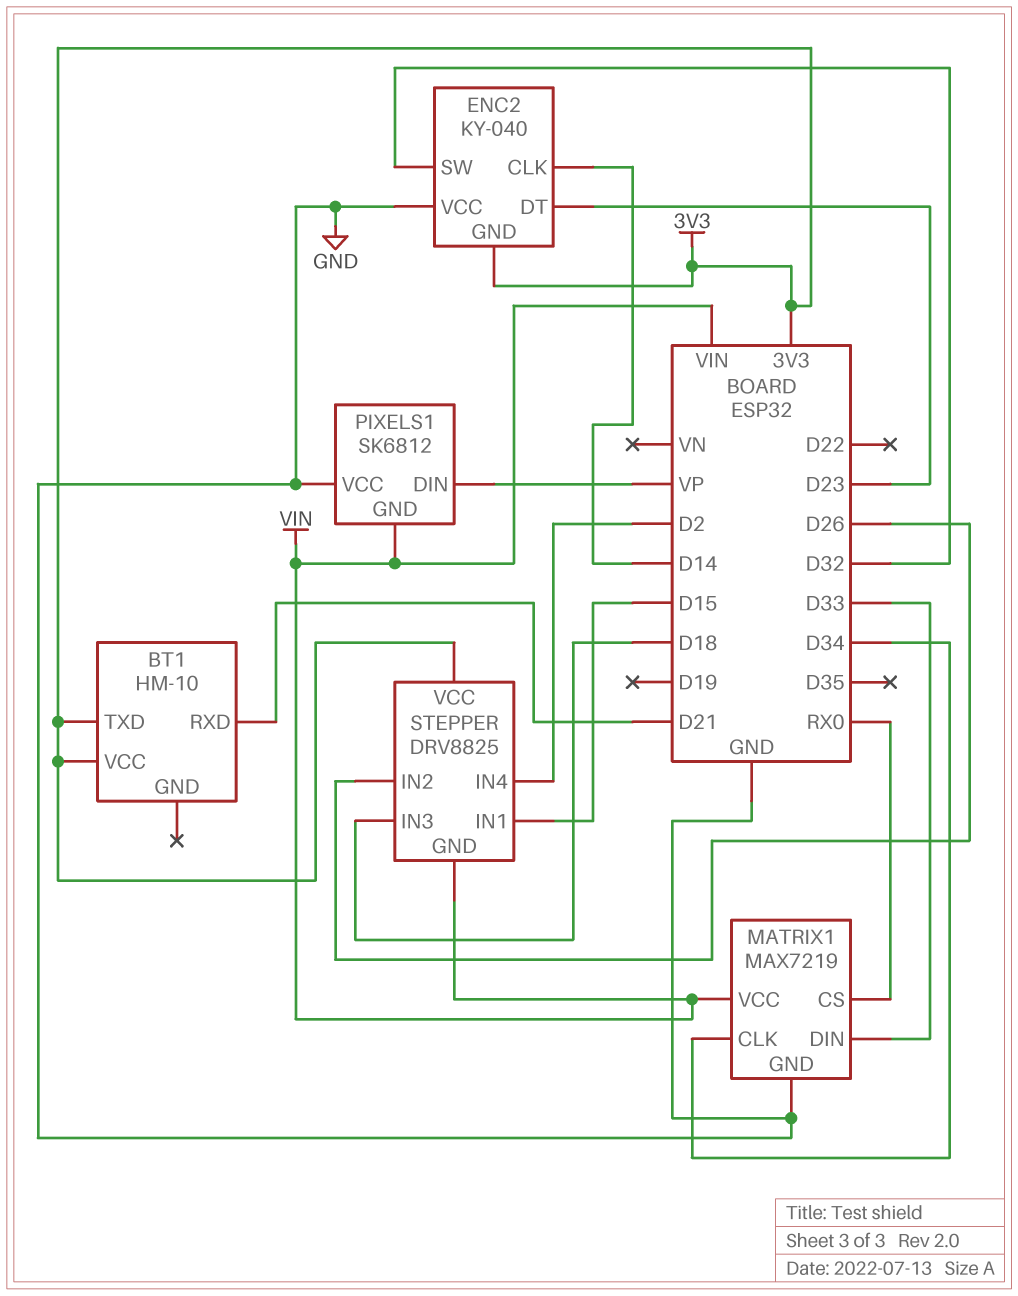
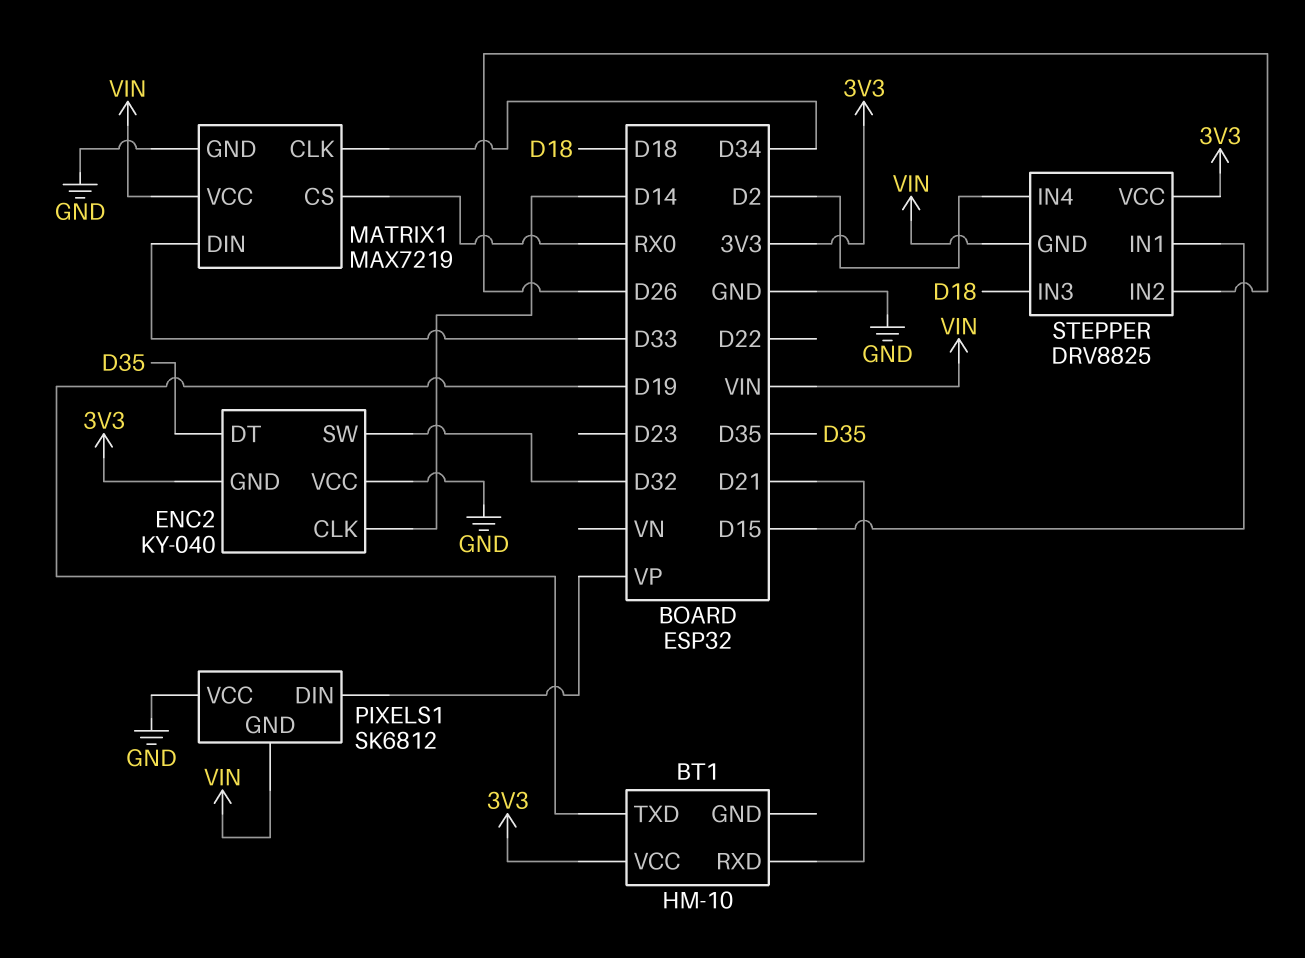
BT1 pin TXD: 3V3 -> D19
ENC2 pin DT: D23 -> D35

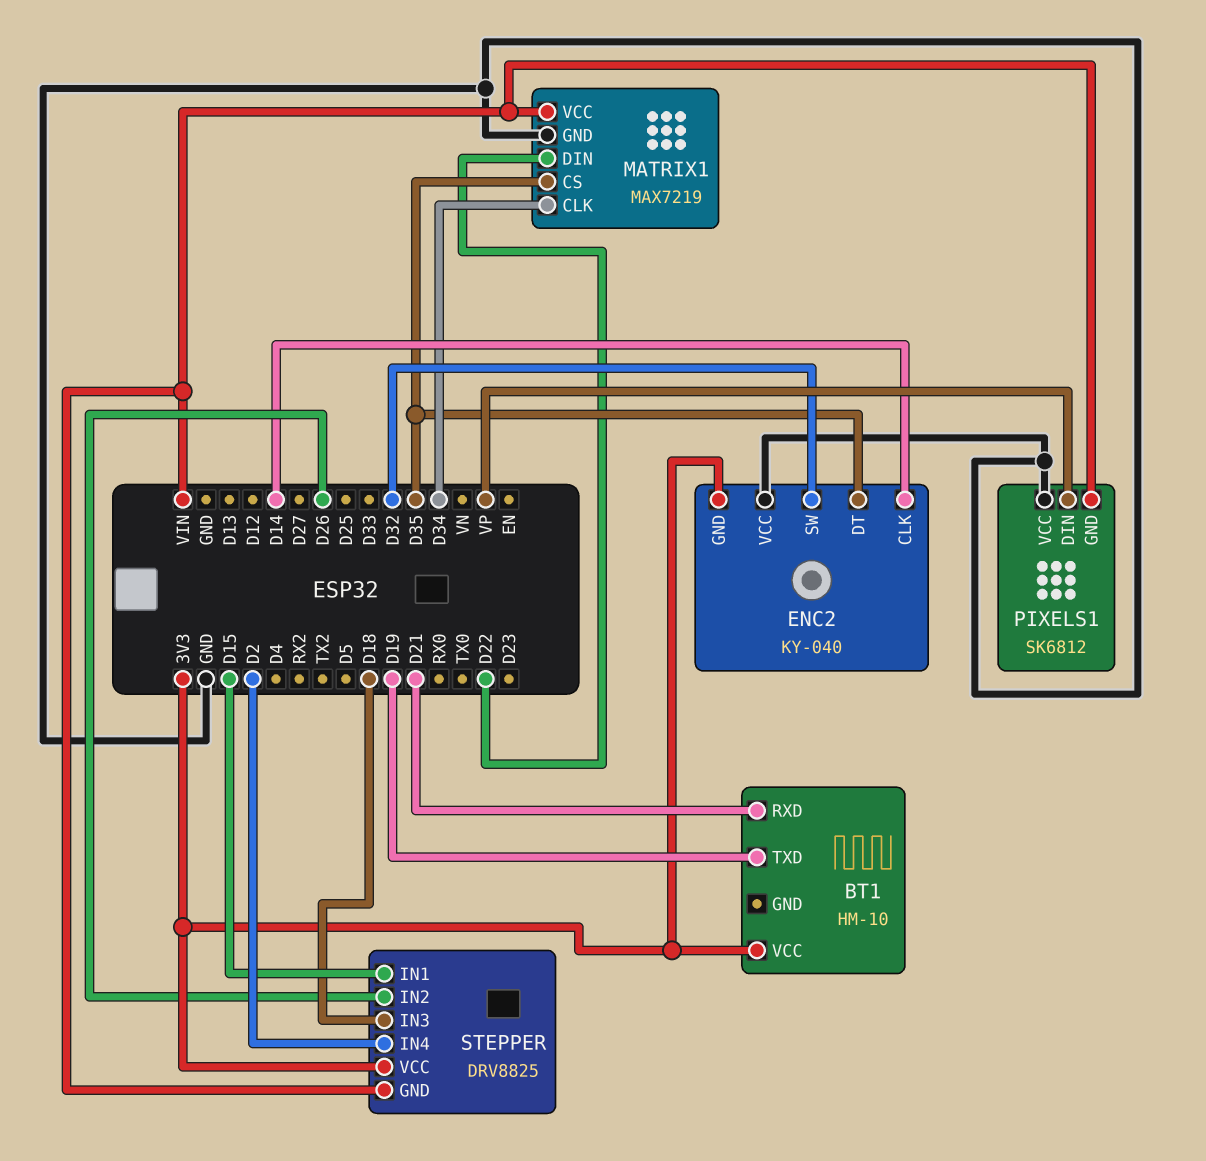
MATRIX1 pin CS: RX0 -> D35
MATRIX1 pin DIN: D33 -> D22

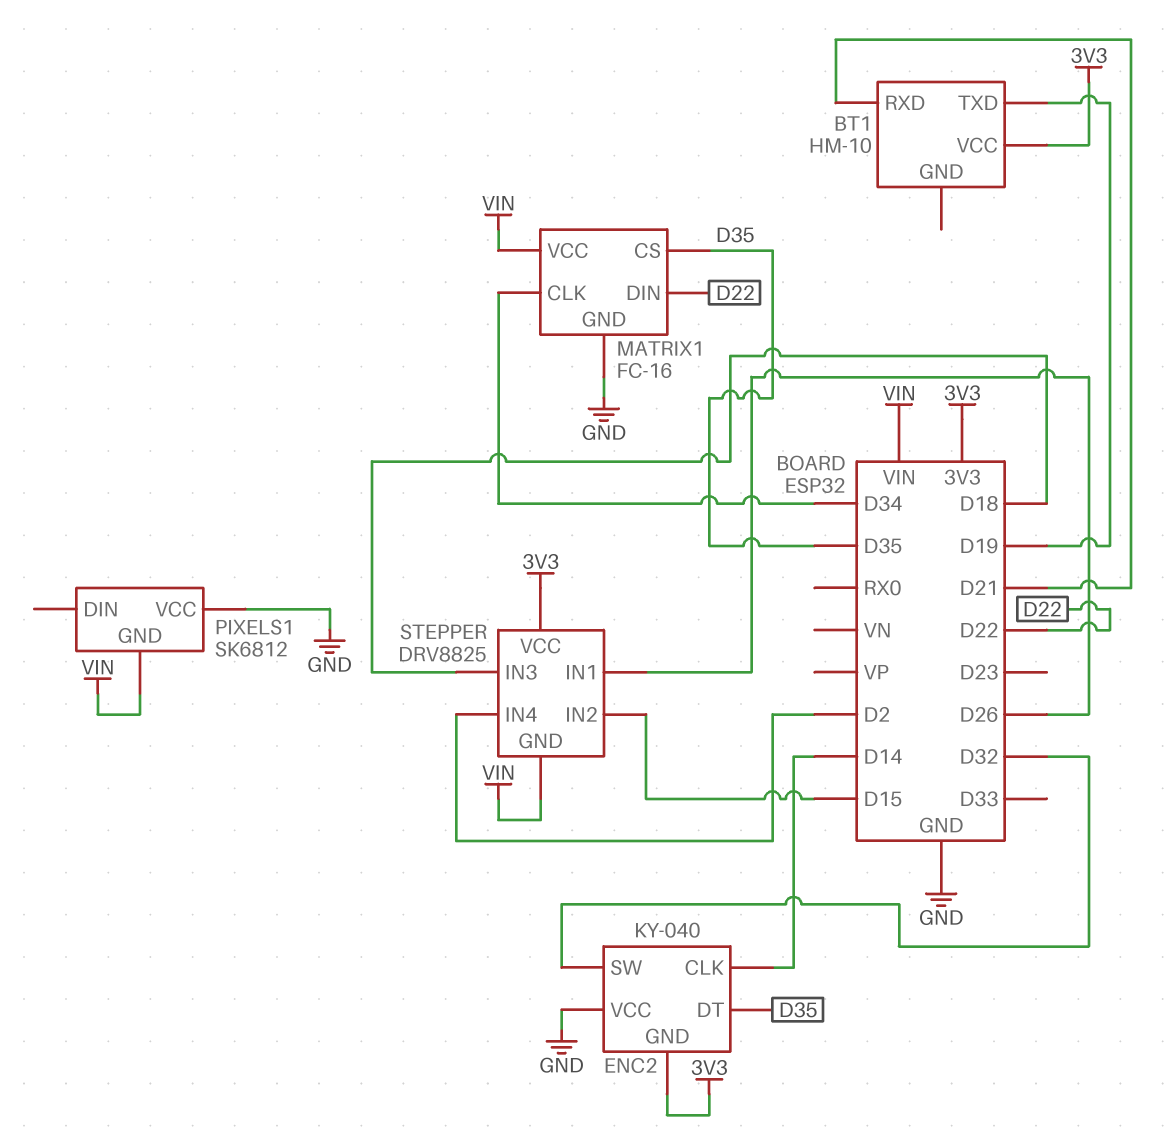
MATRIX1: MAX7219 -> FC-16
PIXELS1 pin DIN: VP -> none
STEPPER pin IN1: D15 -> D26
STEPPER pin IN2: D26 -> D15

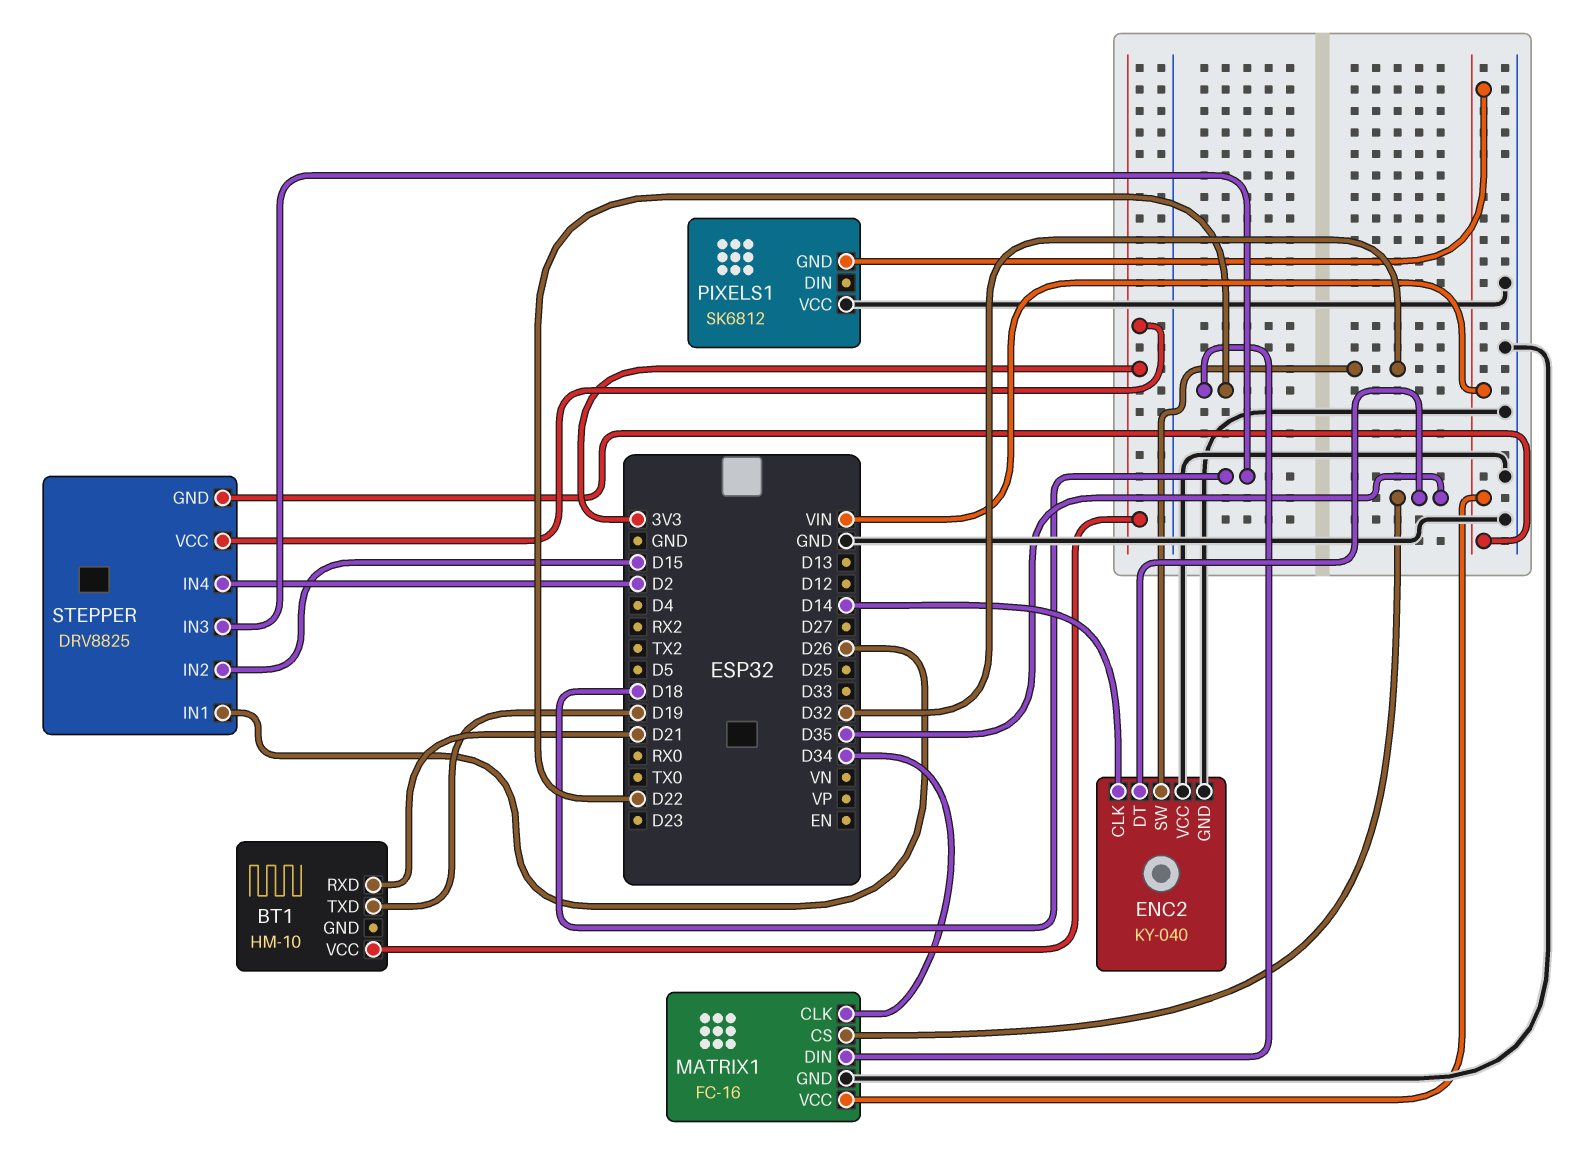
ENC2 pin GND: 3V3 -> GND

